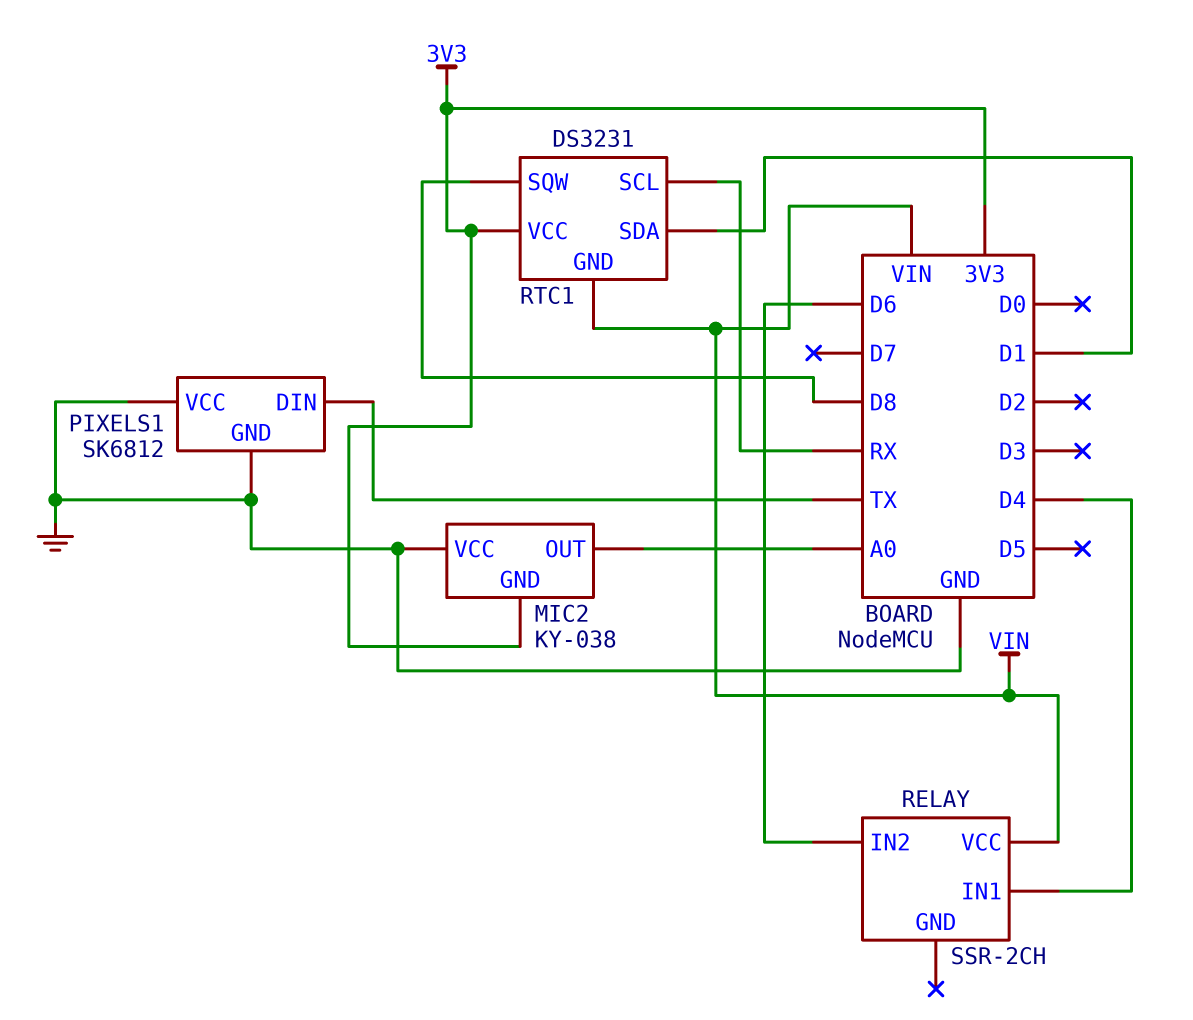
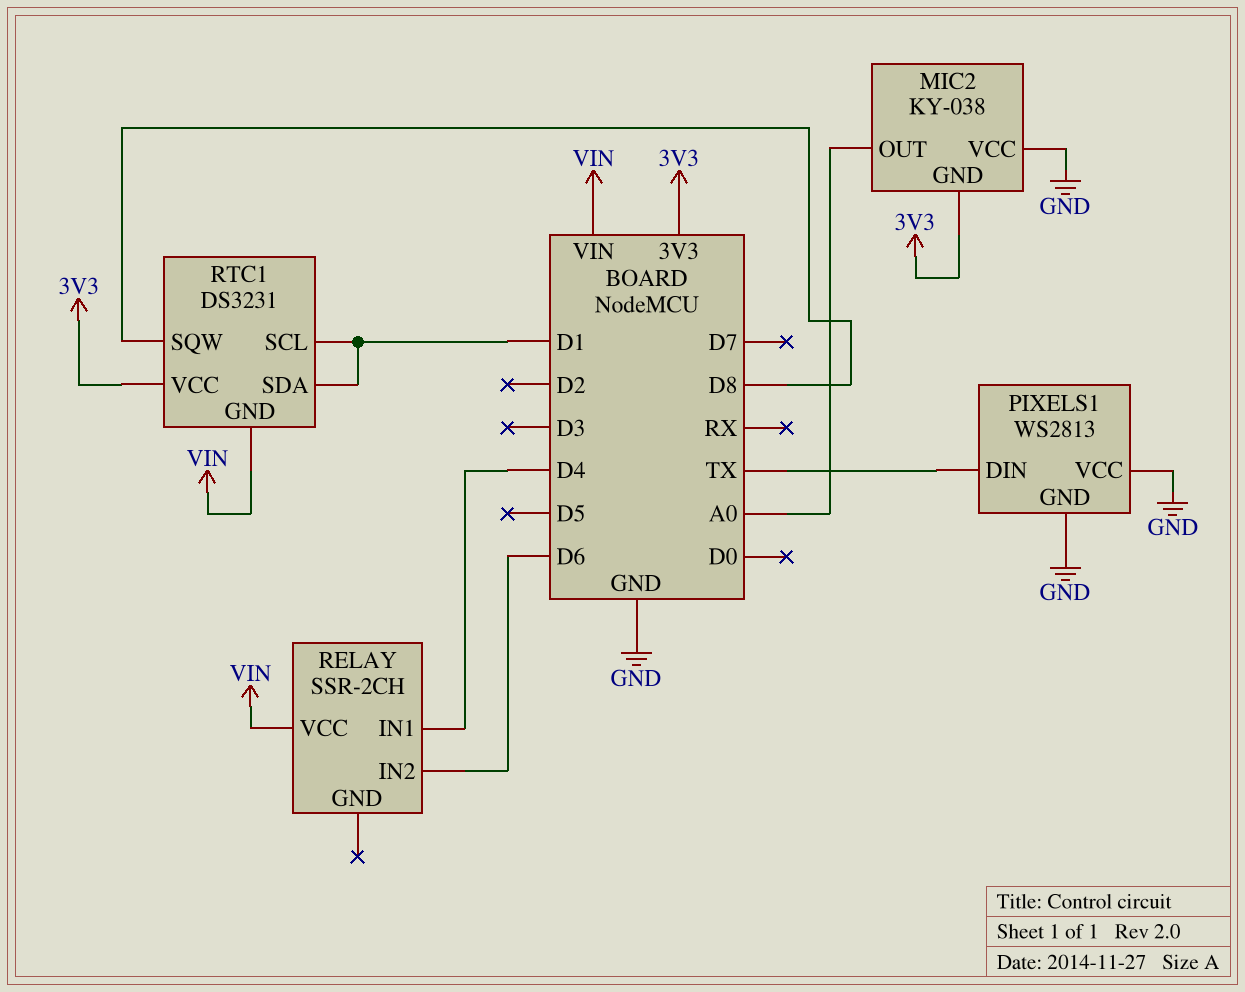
PIXELS1: SK6812 -> WS2813
RTC1 pin SCL: RX -> D1

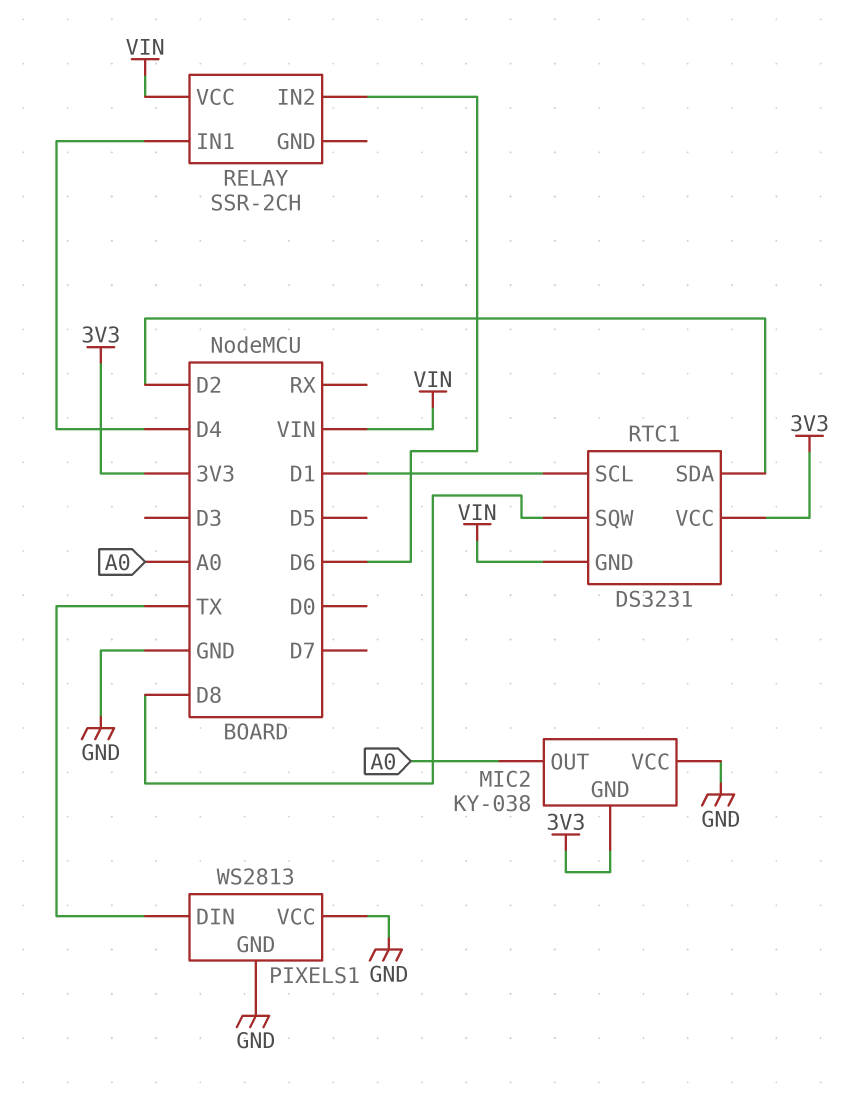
RTC1 pin SDA: D1 -> D2

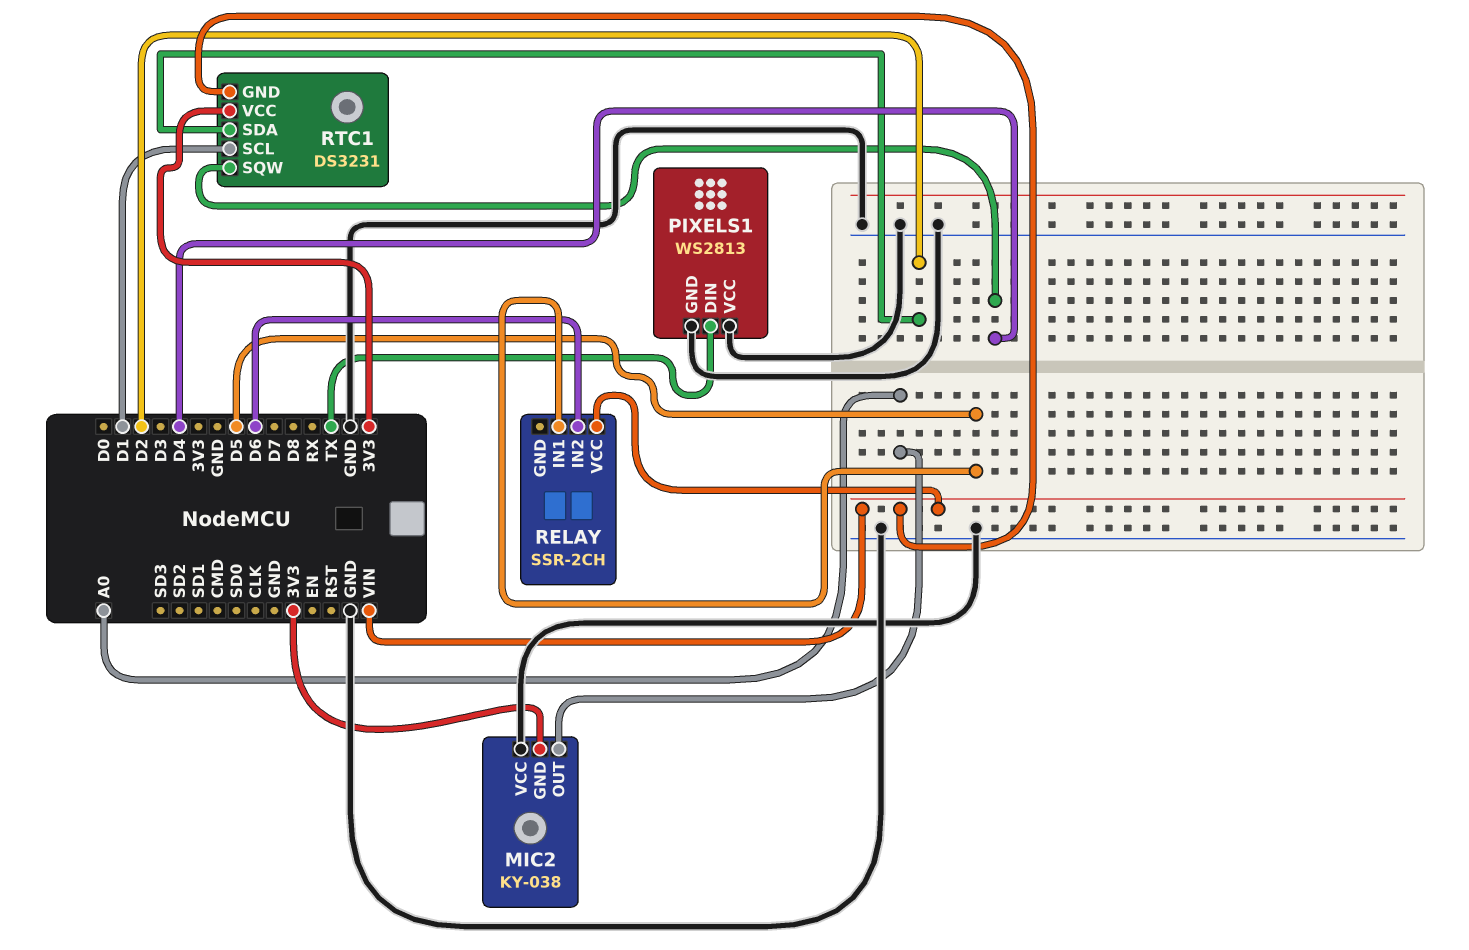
RELAY pin IN1: D4 -> D5
RTC1 pin SQW: D8 -> D4

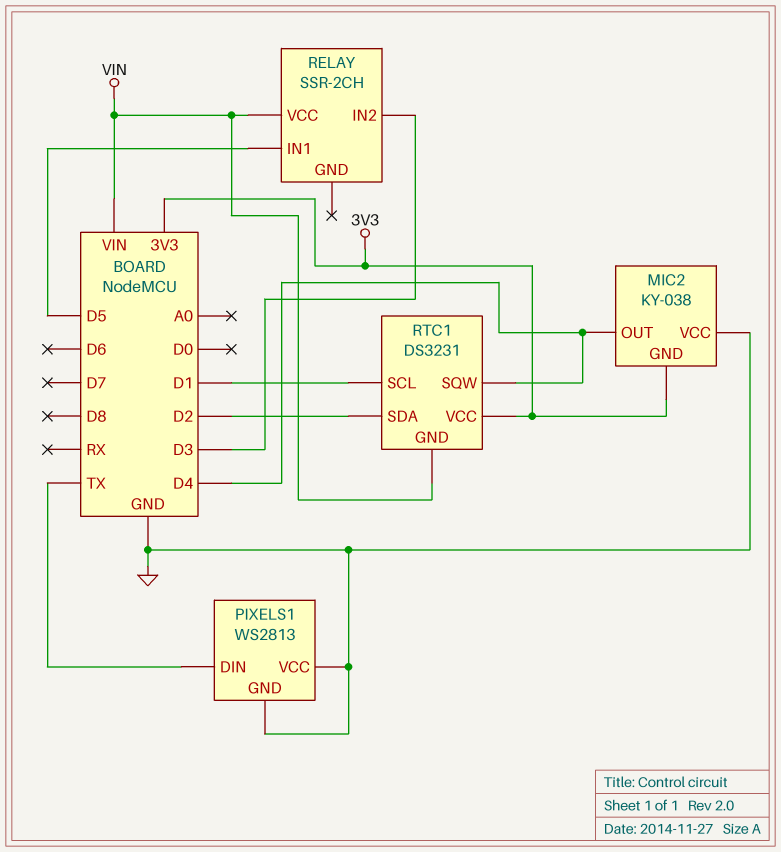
MIC2 pin OUT: A0 -> D4
RELAY pin IN2: D6 -> D3

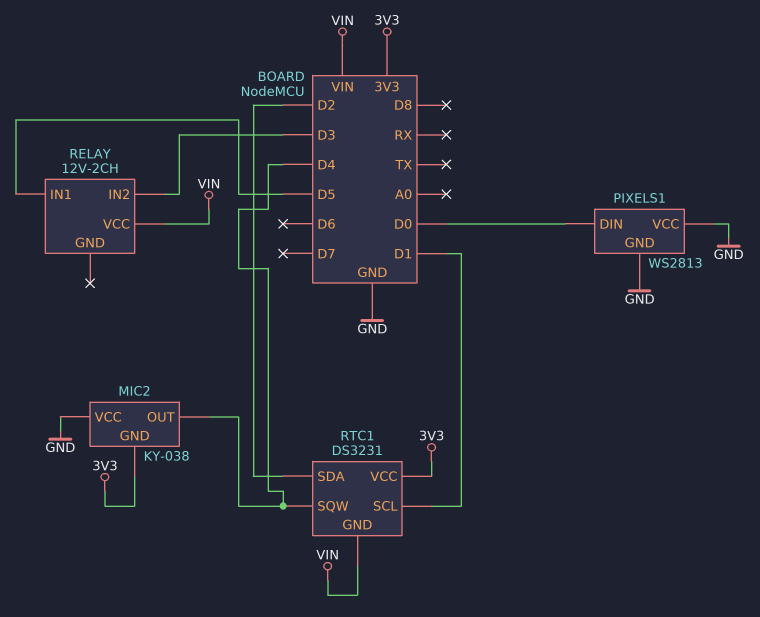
PIXELS1 pin DIN: TX -> D0
RELAY: SSR-2CH -> 12V-2CH

